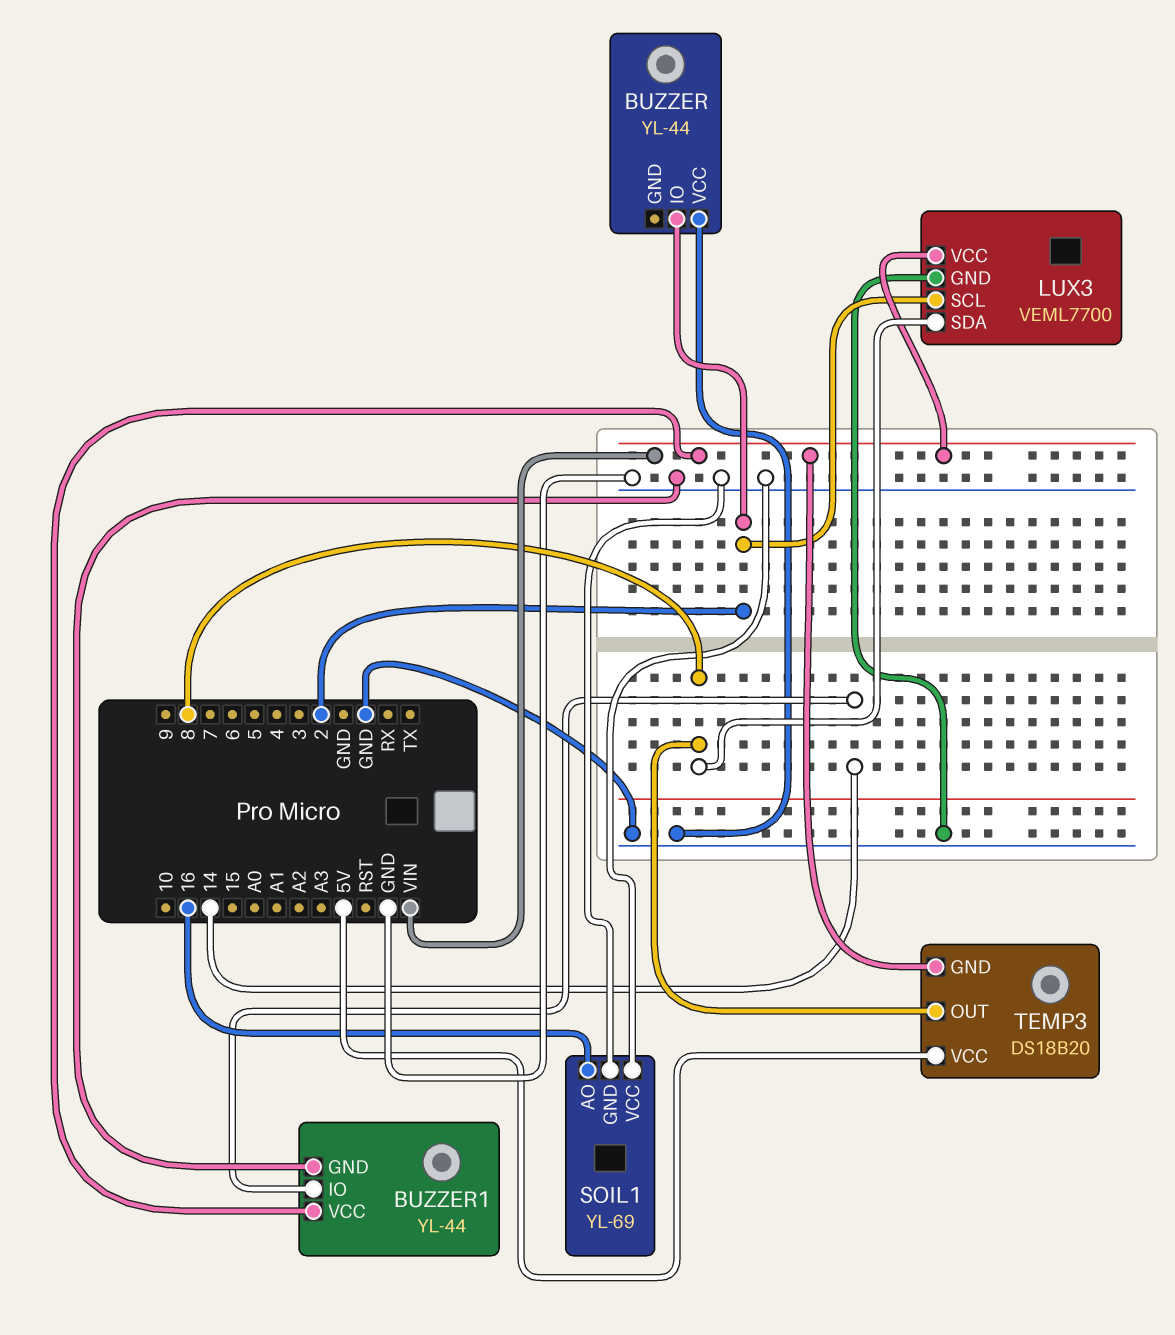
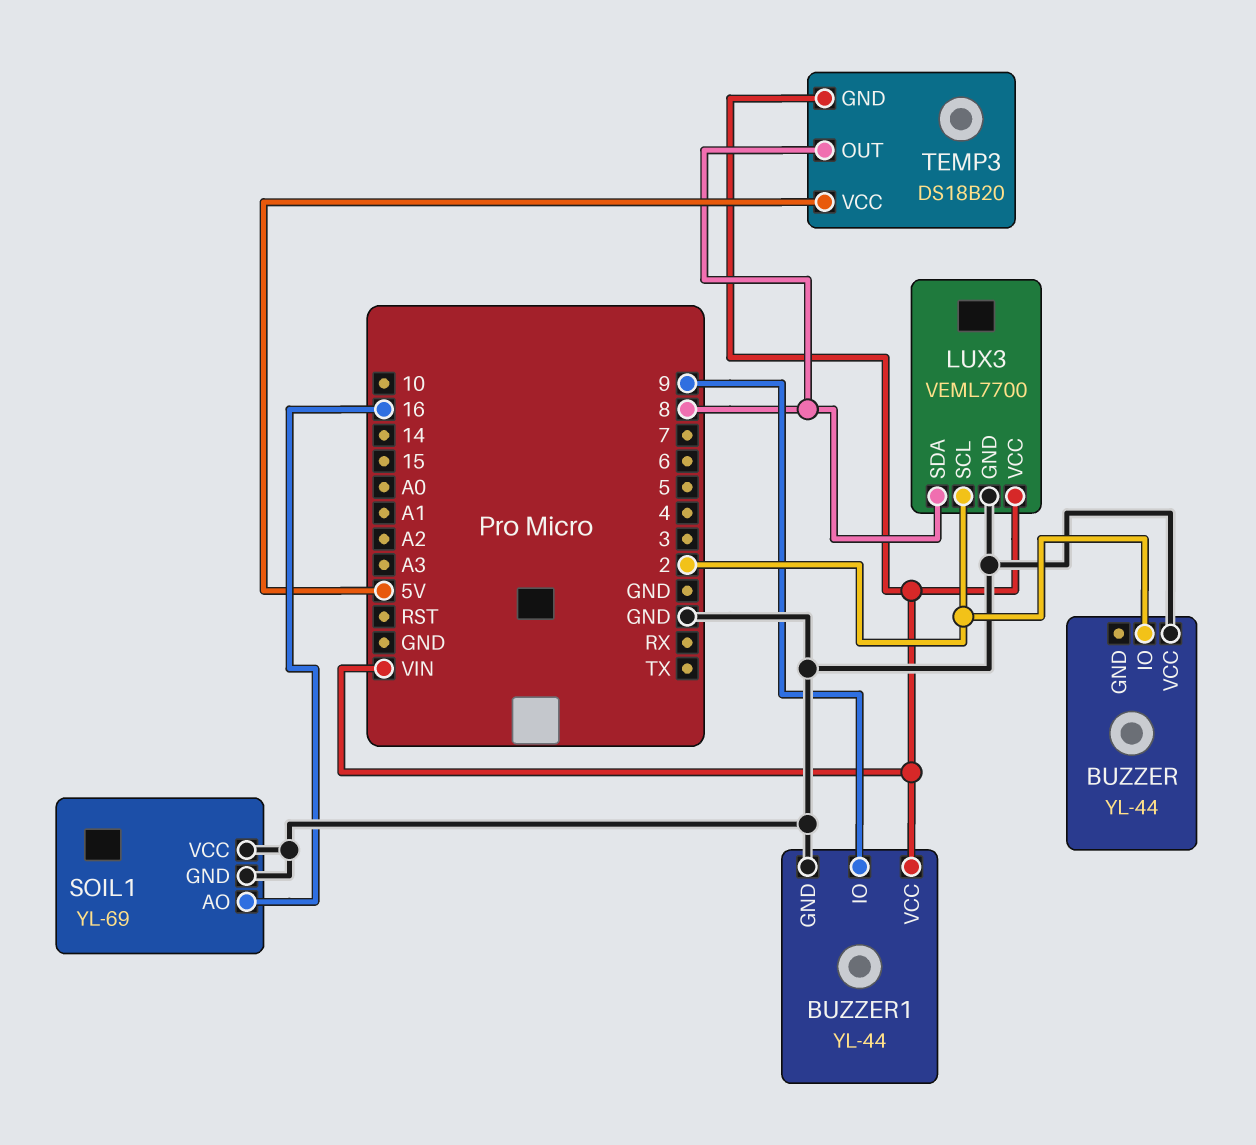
BUZZER1 pin IO: 14 -> 9

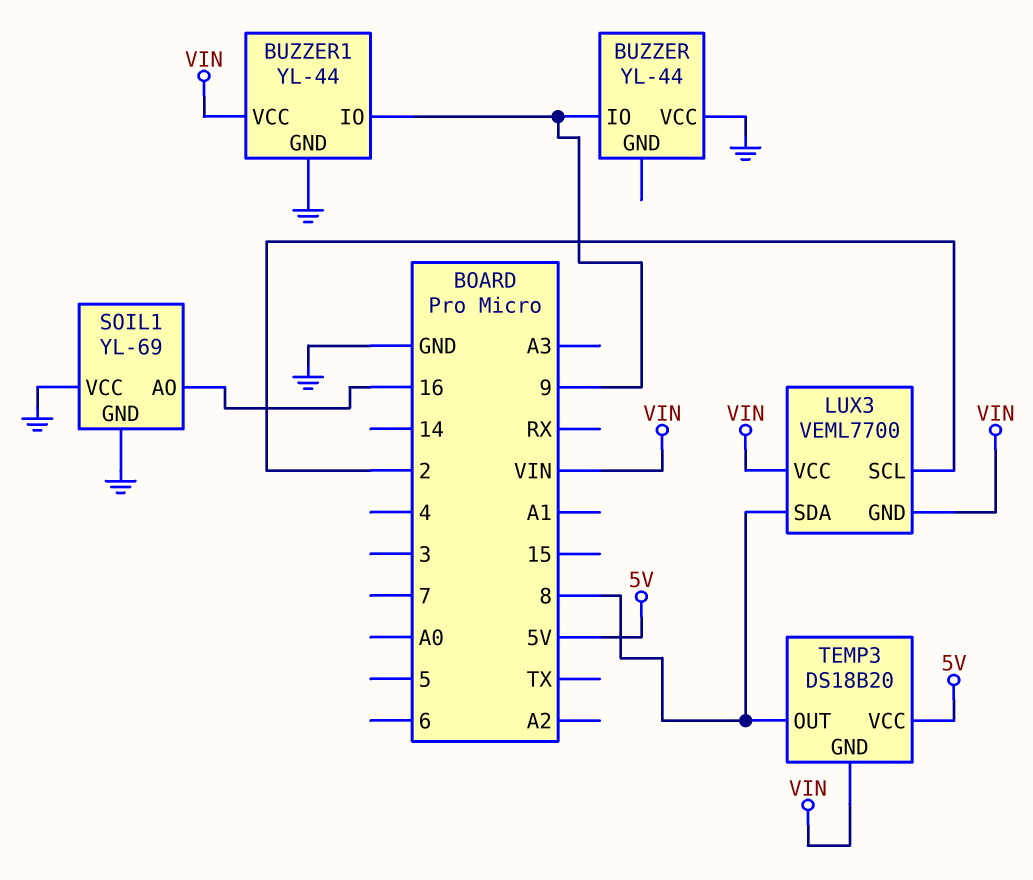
BUZZER pin IO: 2 -> 9
LUX3 pin GND: GND -> VIN

